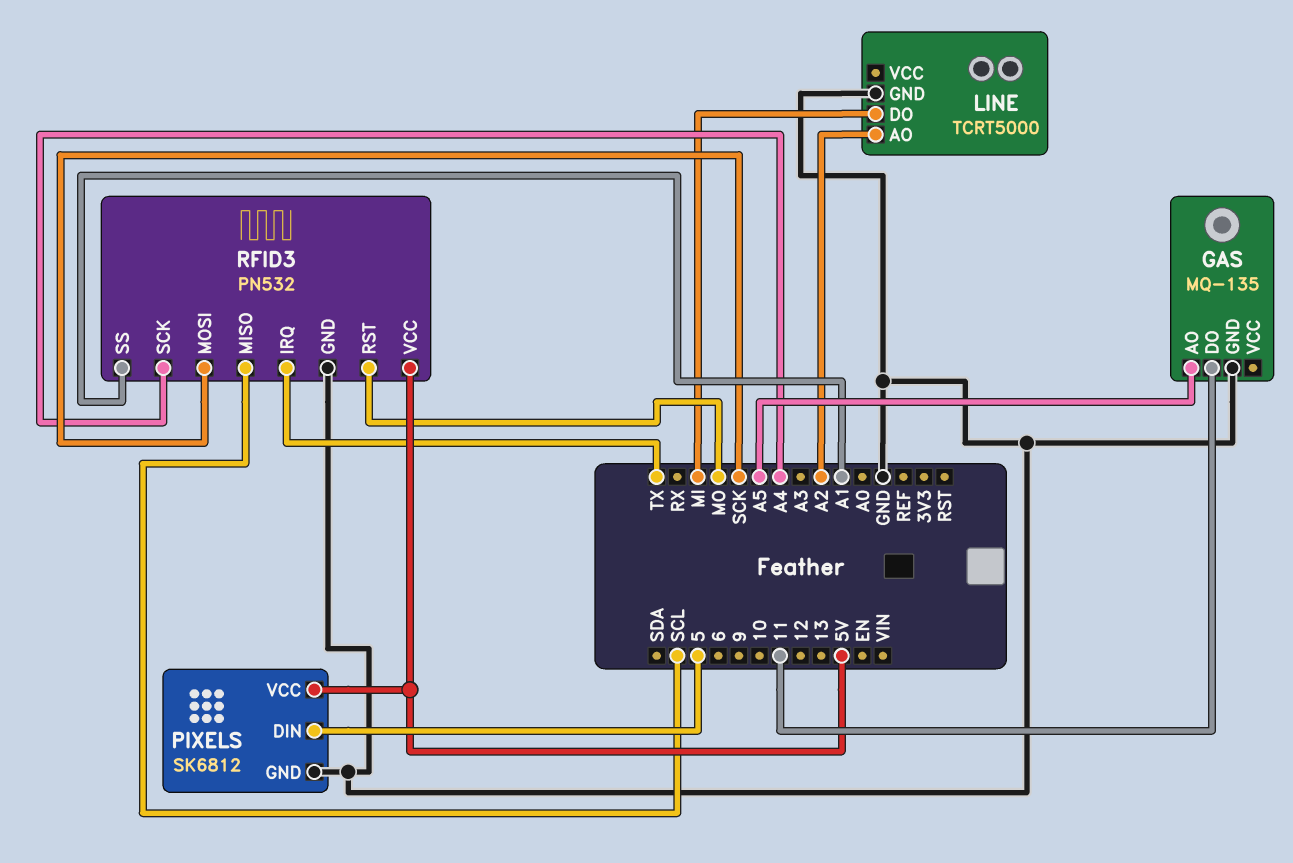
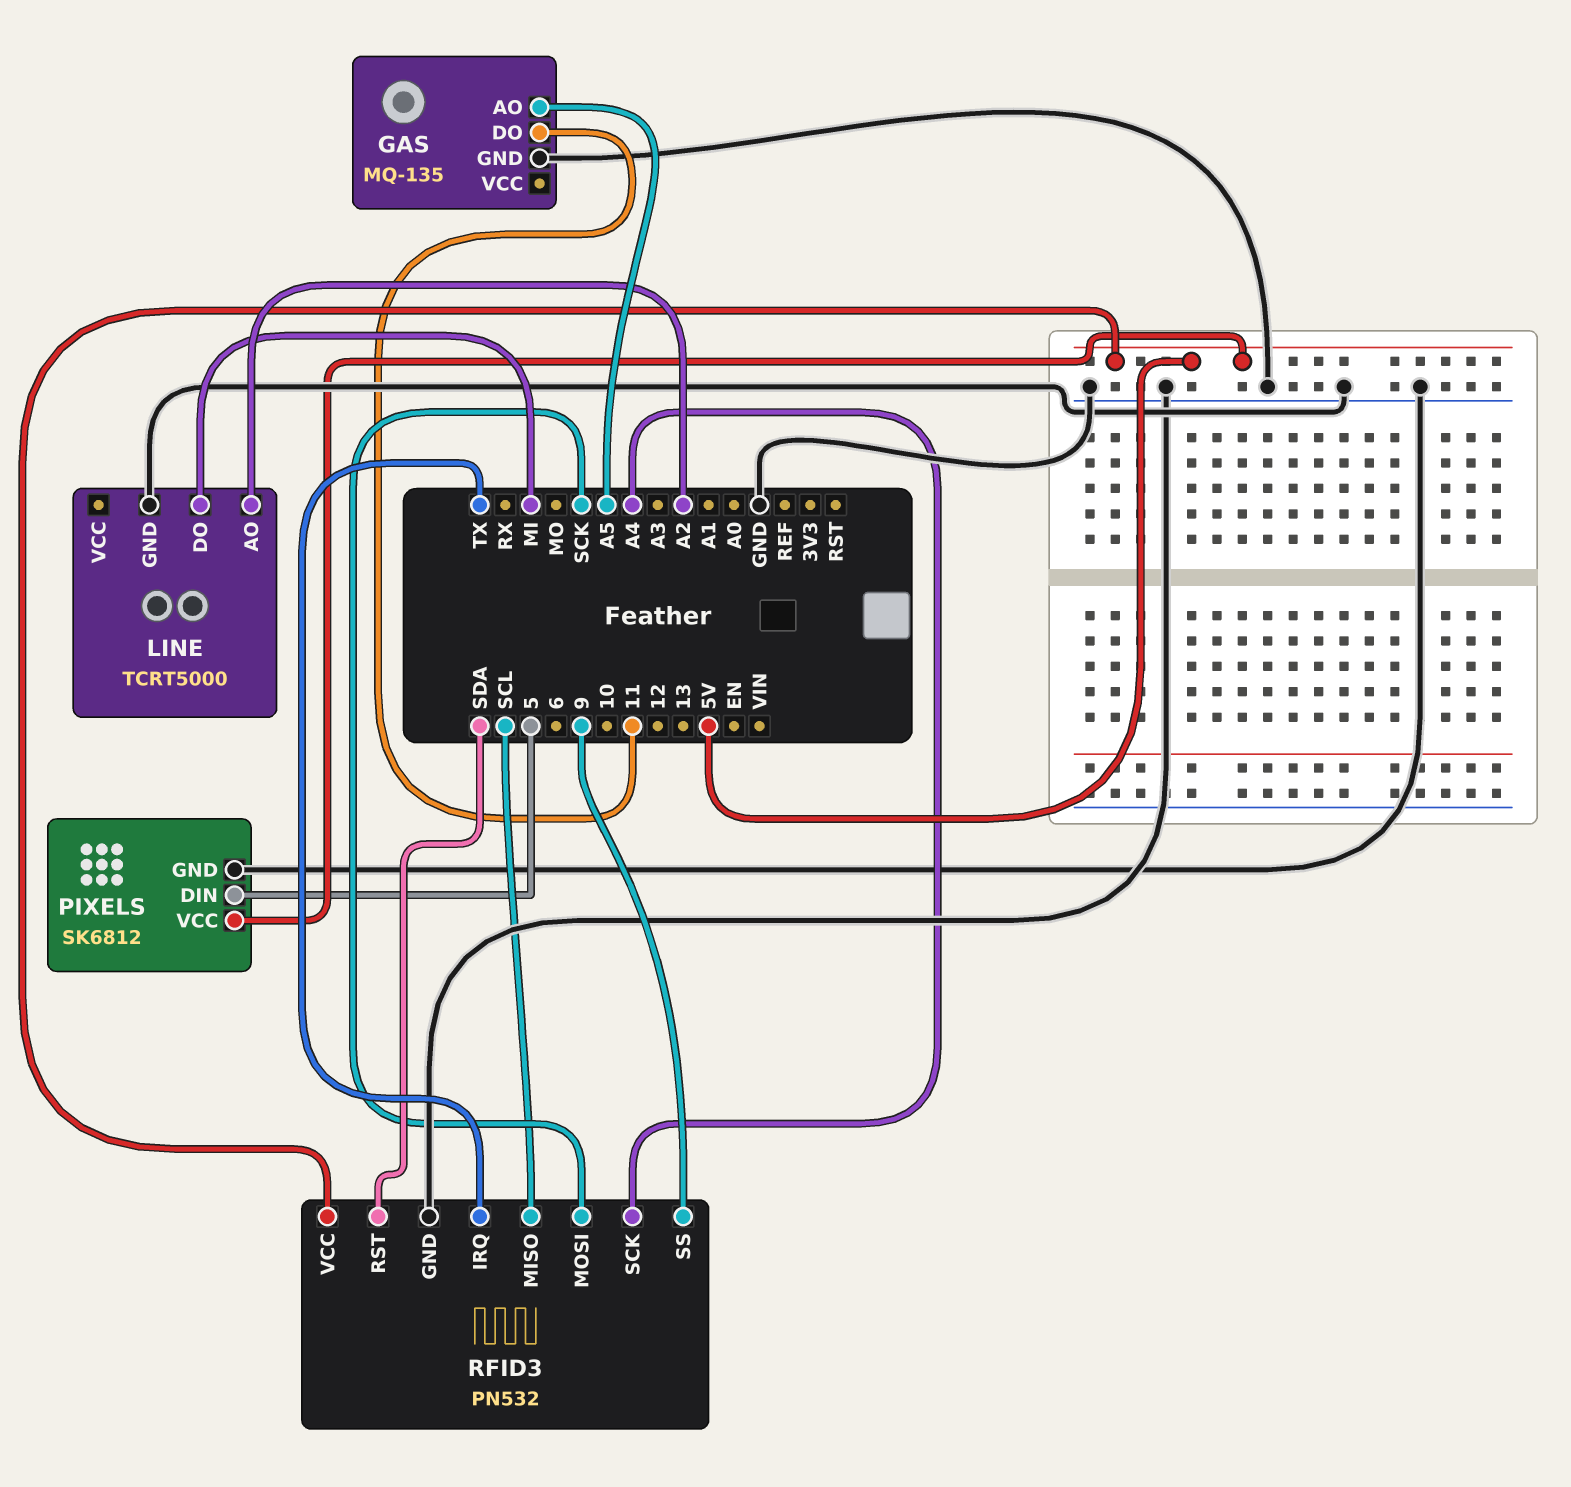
RFID3 pin RST: MO -> SDA
RFID3 pin SS: A1 -> 9

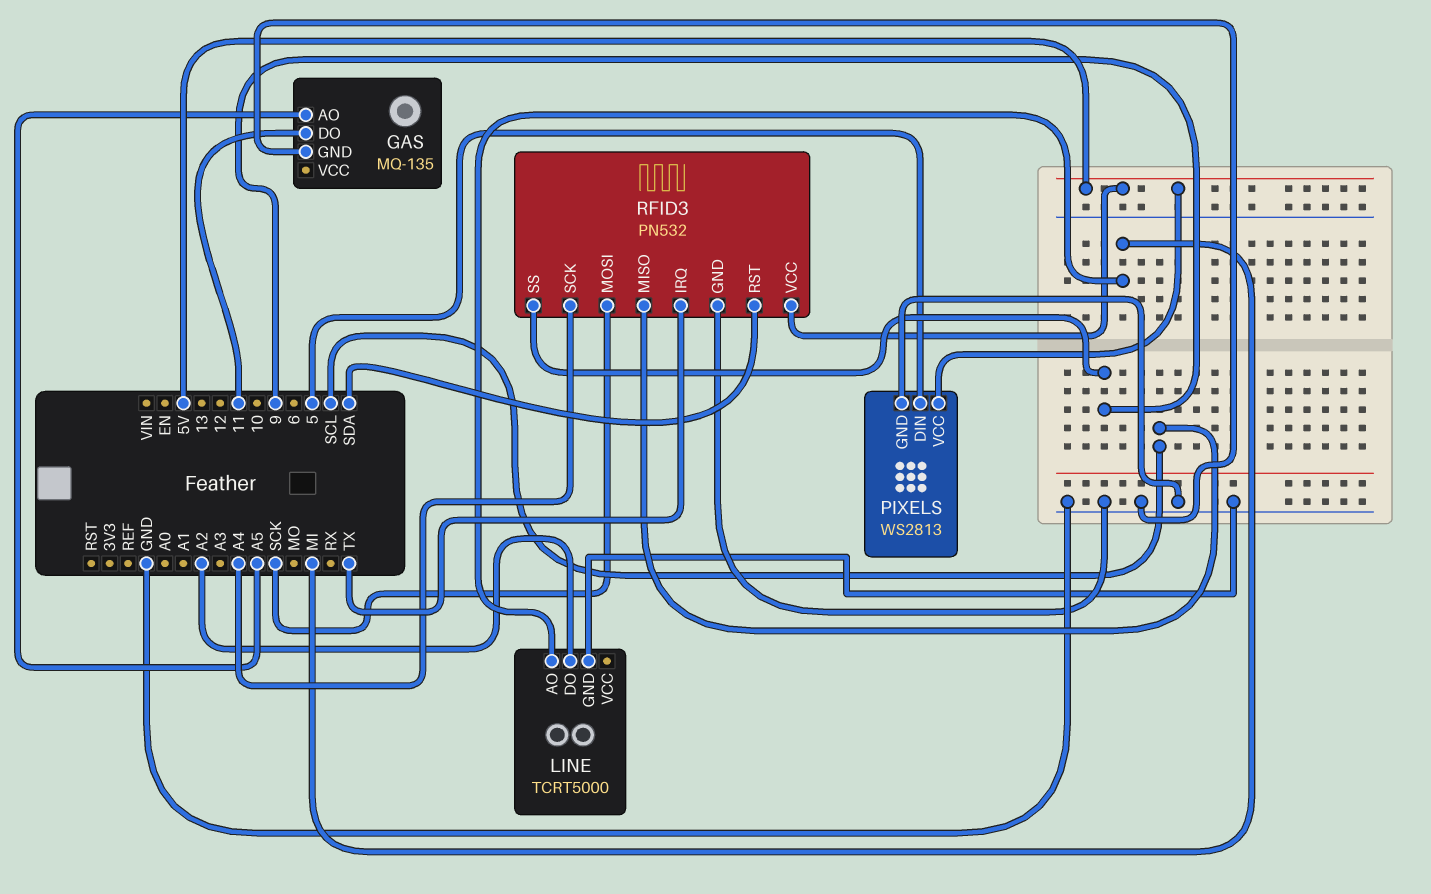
LINE pin AO: A2 -> MI
LINE pin DO: MI -> A2
PIXELS: SK6812 -> WS2813

